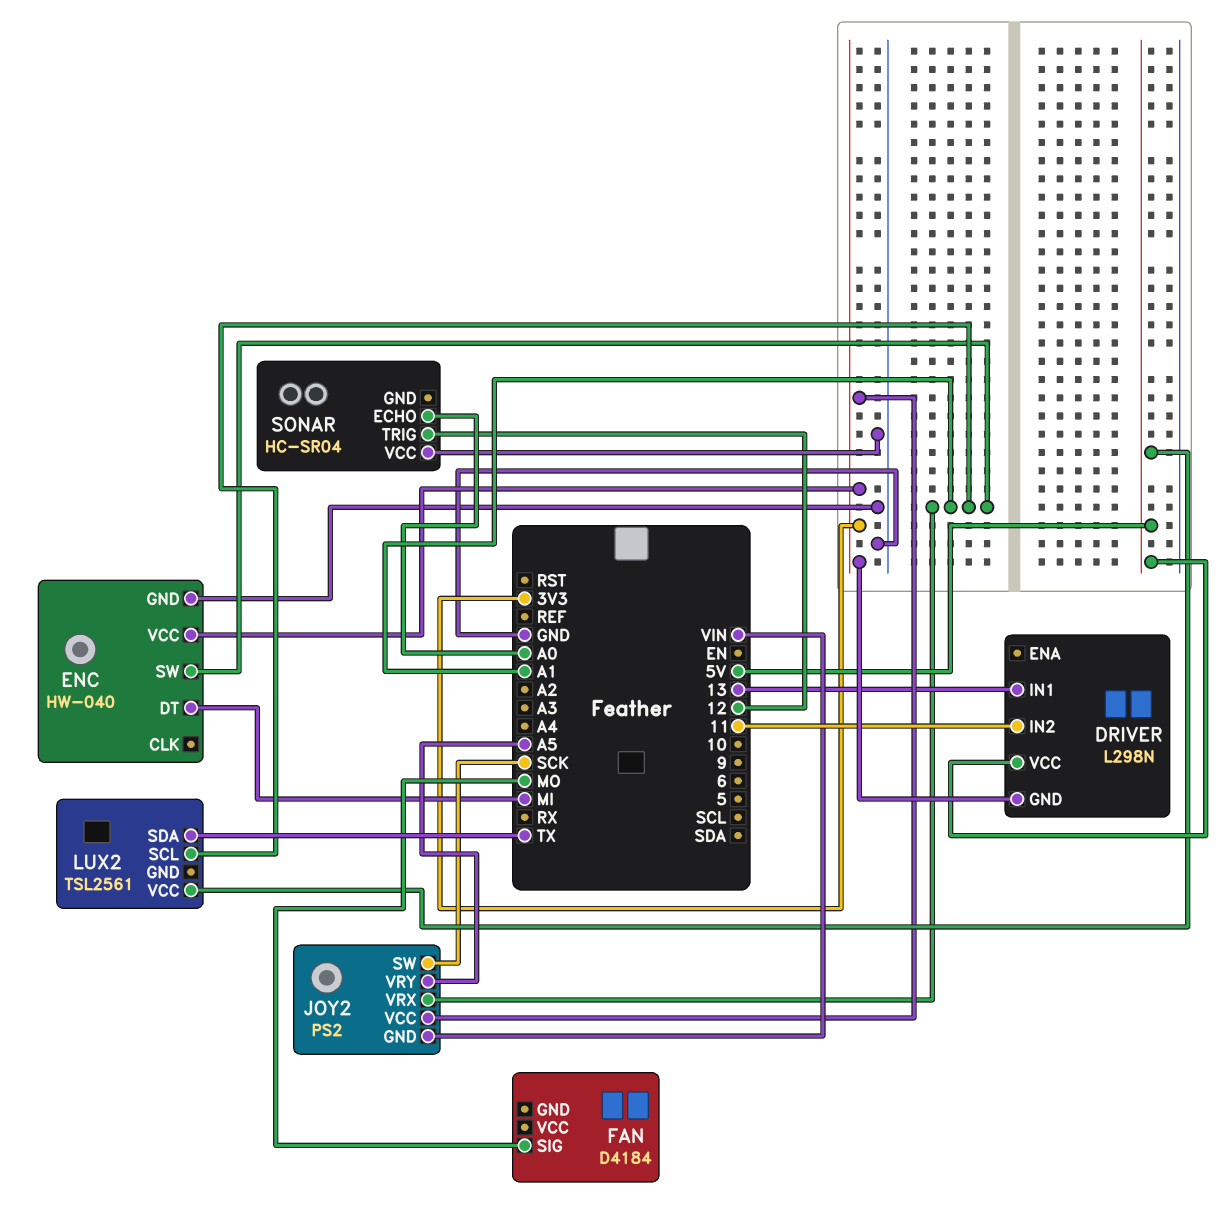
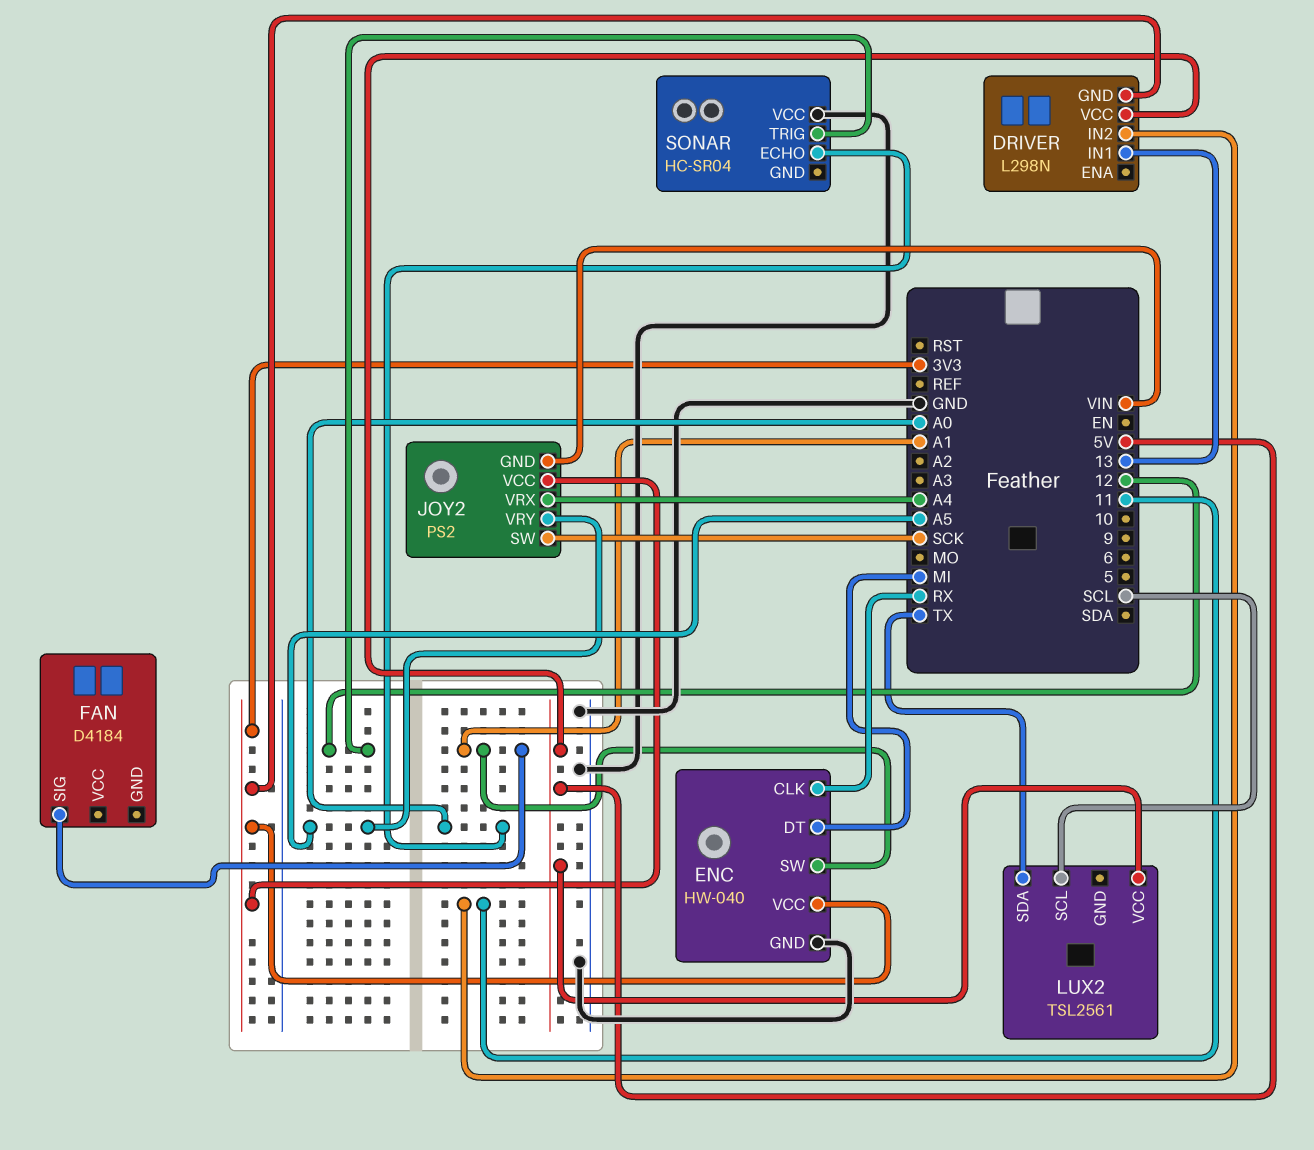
ENC pin CLK: none -> RX
FAN pin SIG: MO -> A1
JOY2 pin VRX: A1 -> A4
LUX2 pin SCL: A1 -> SCL

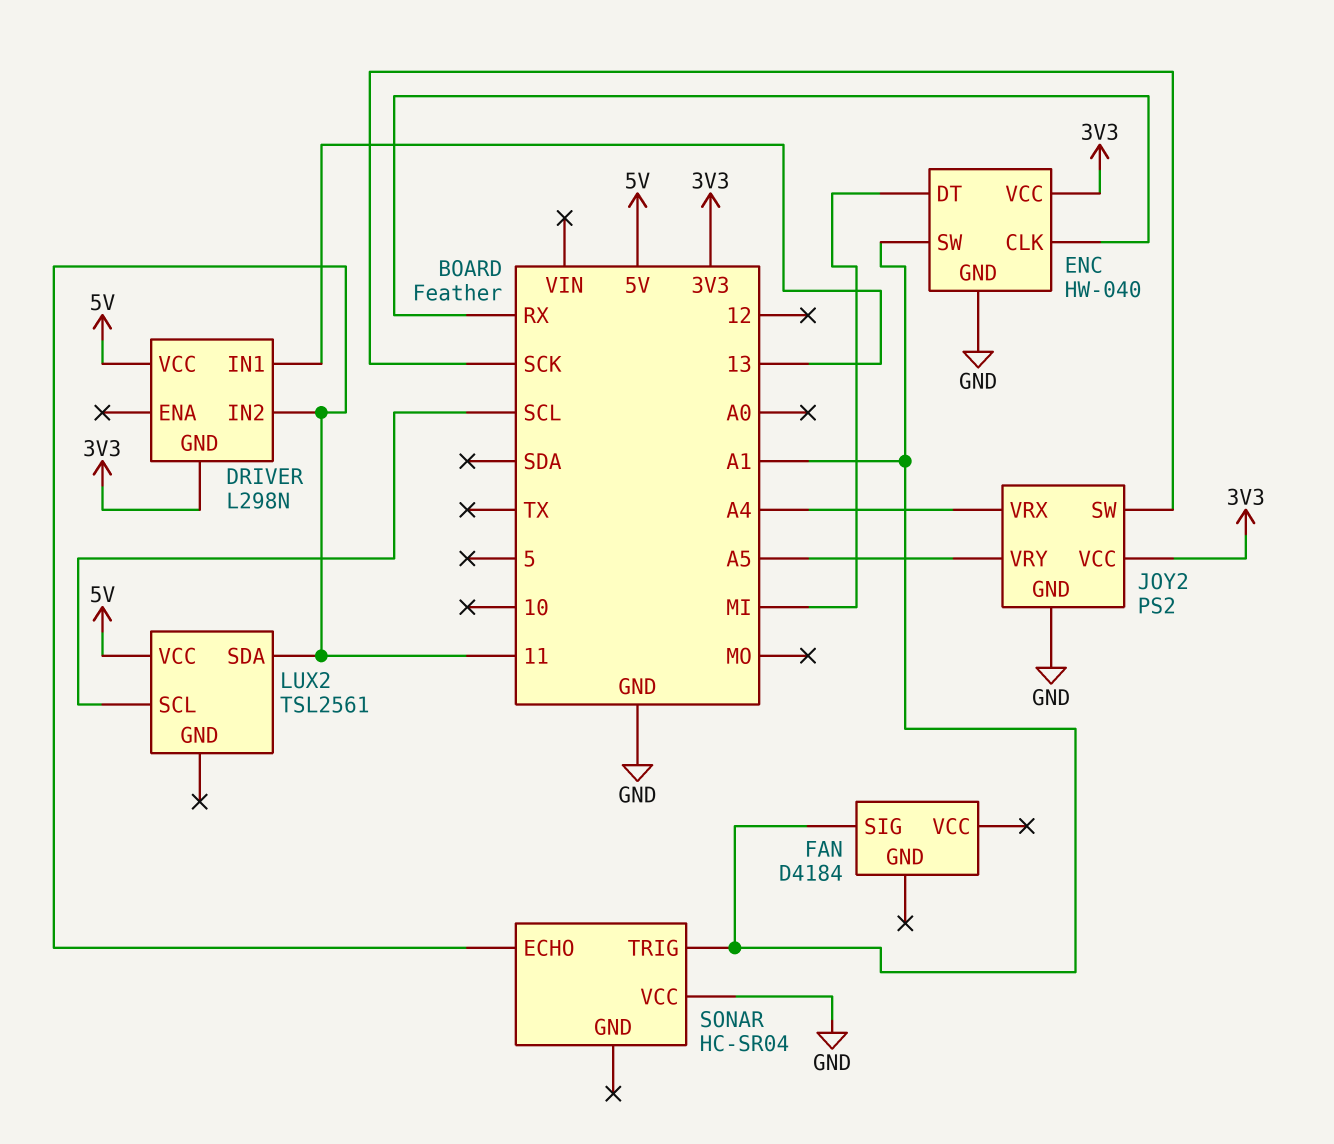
JOY2 pin GND: VIN -> GND
LUX2 pin SDA: TX -> 11
SONAR pin ECHO: A0 -> 11
SONAR pin TRIG: 12 -> A1

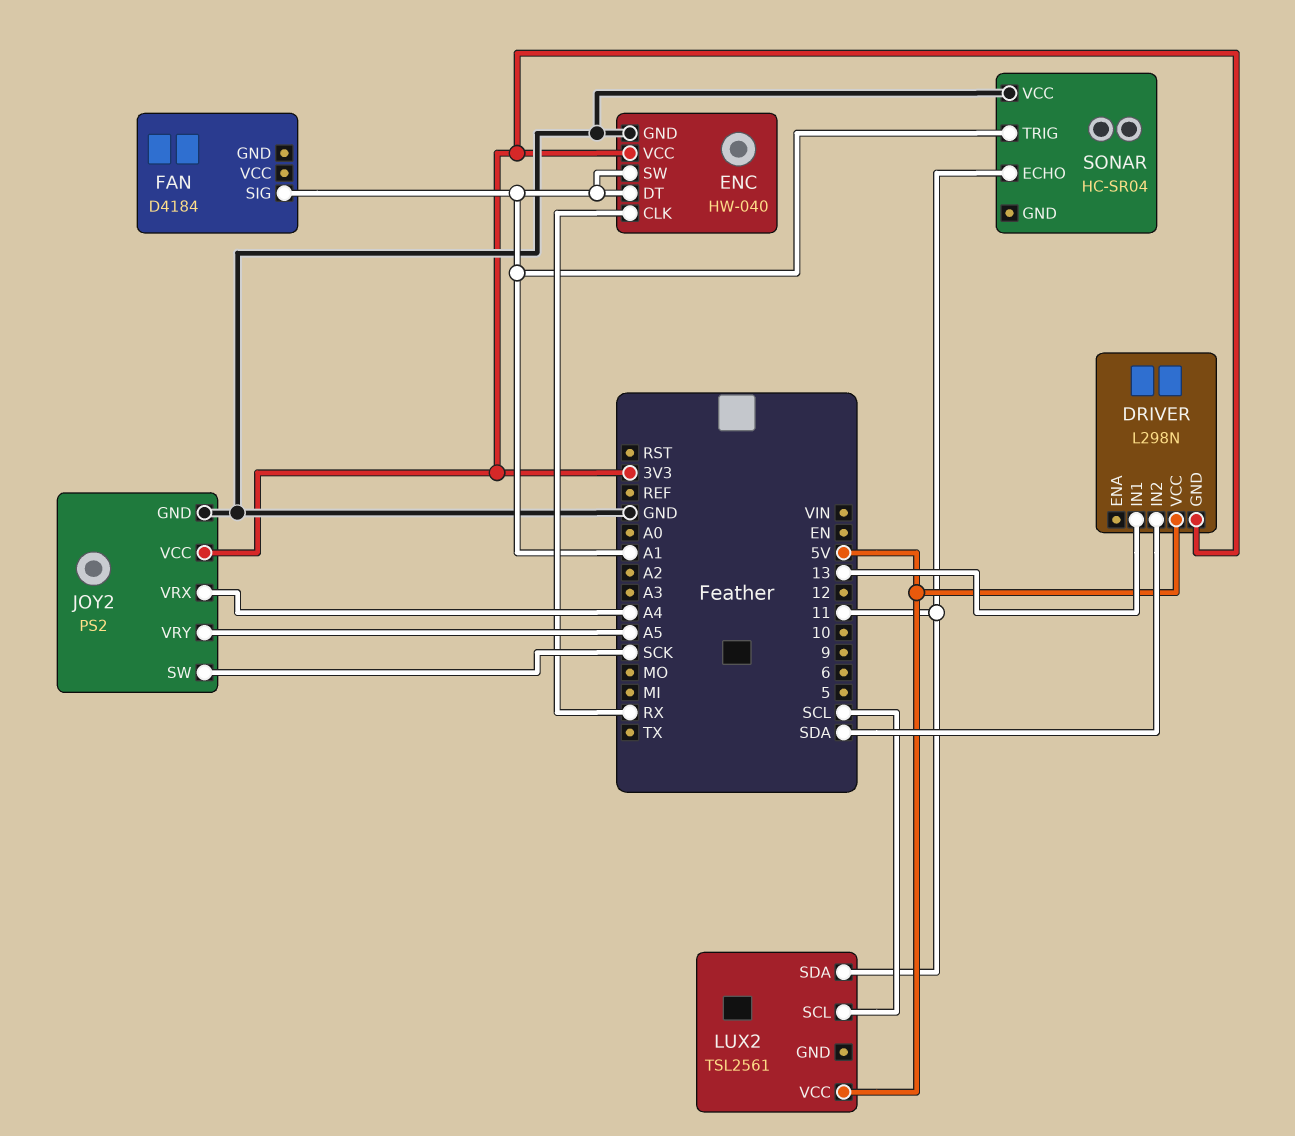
DRIVER pin IN2: 11 -> SDA
ENC pin DT: MI -> A1

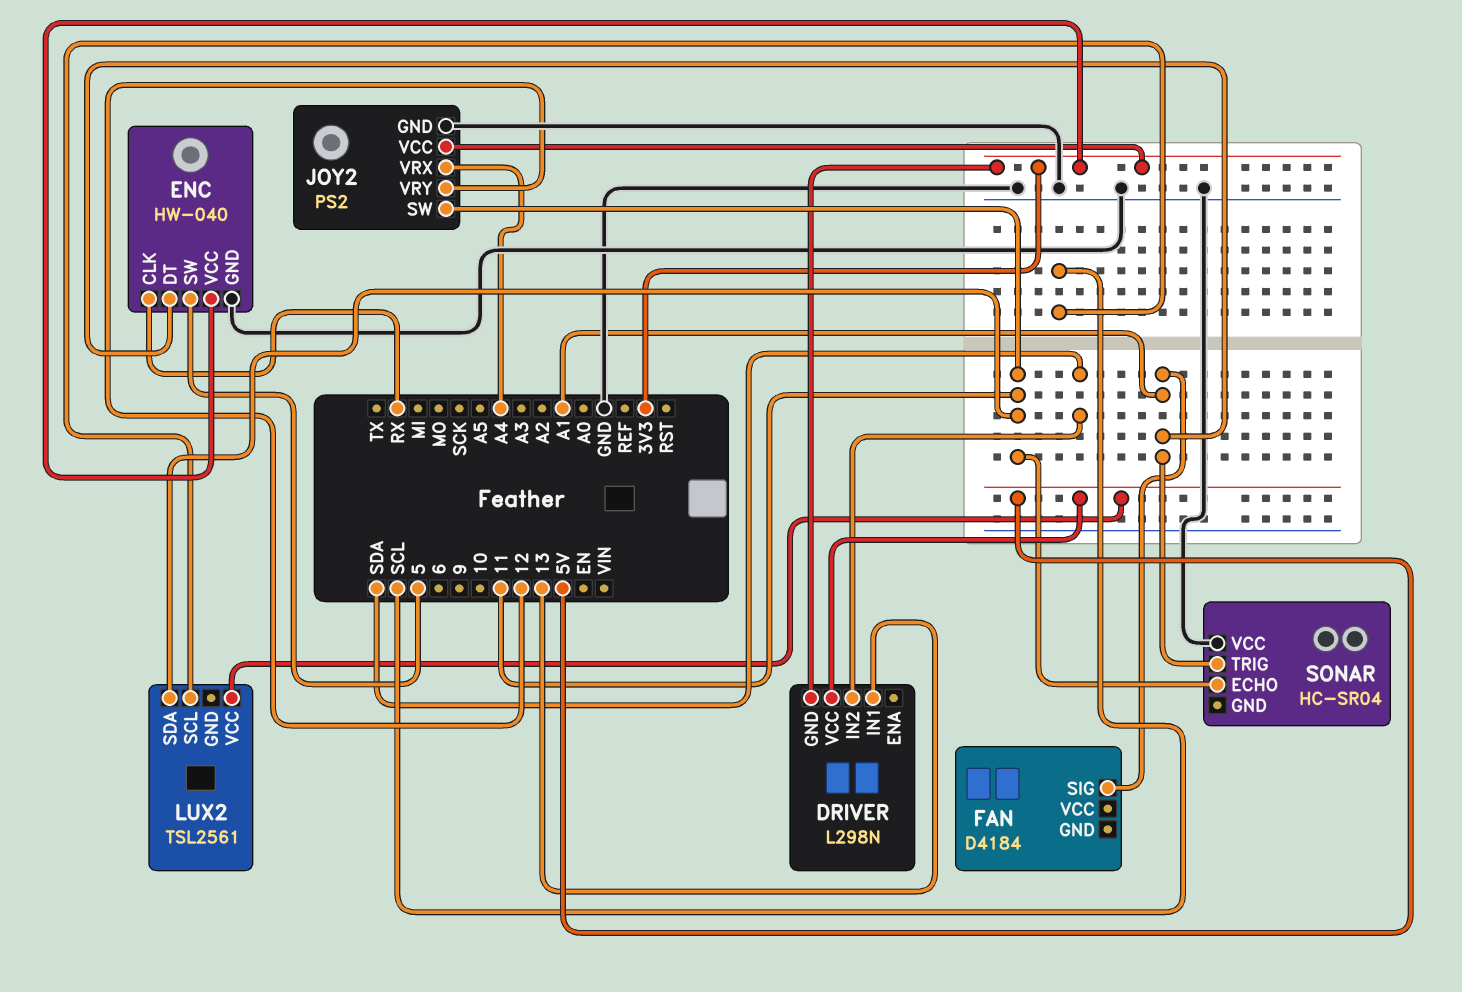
ENC pin SW: A1 -> 5
JOY2 pin SW: SCK -> 11
JOY2 pin VRY: A5 -> 12

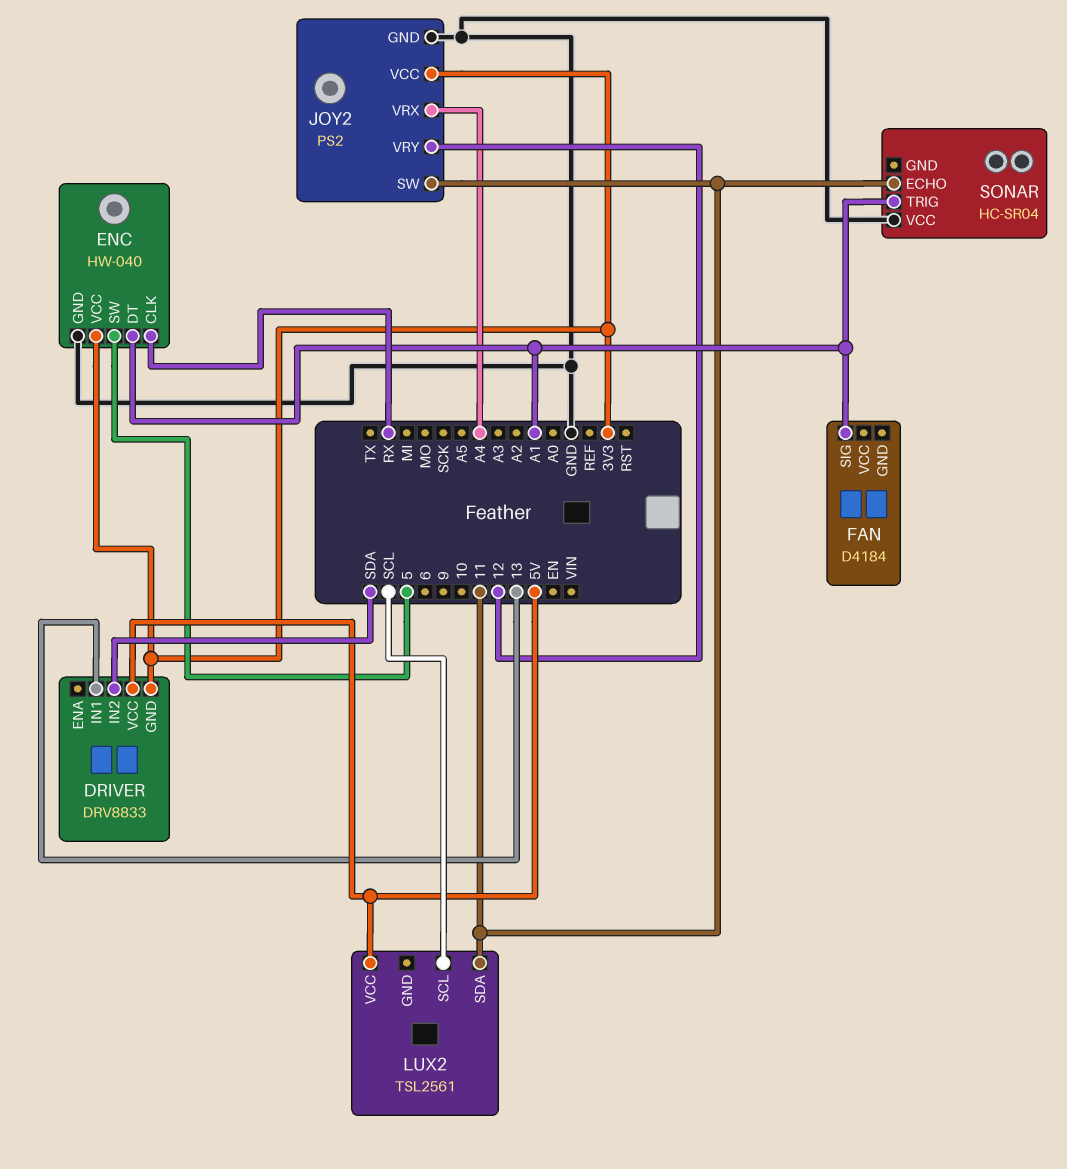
DRIVER: L298N -> DRV8833

